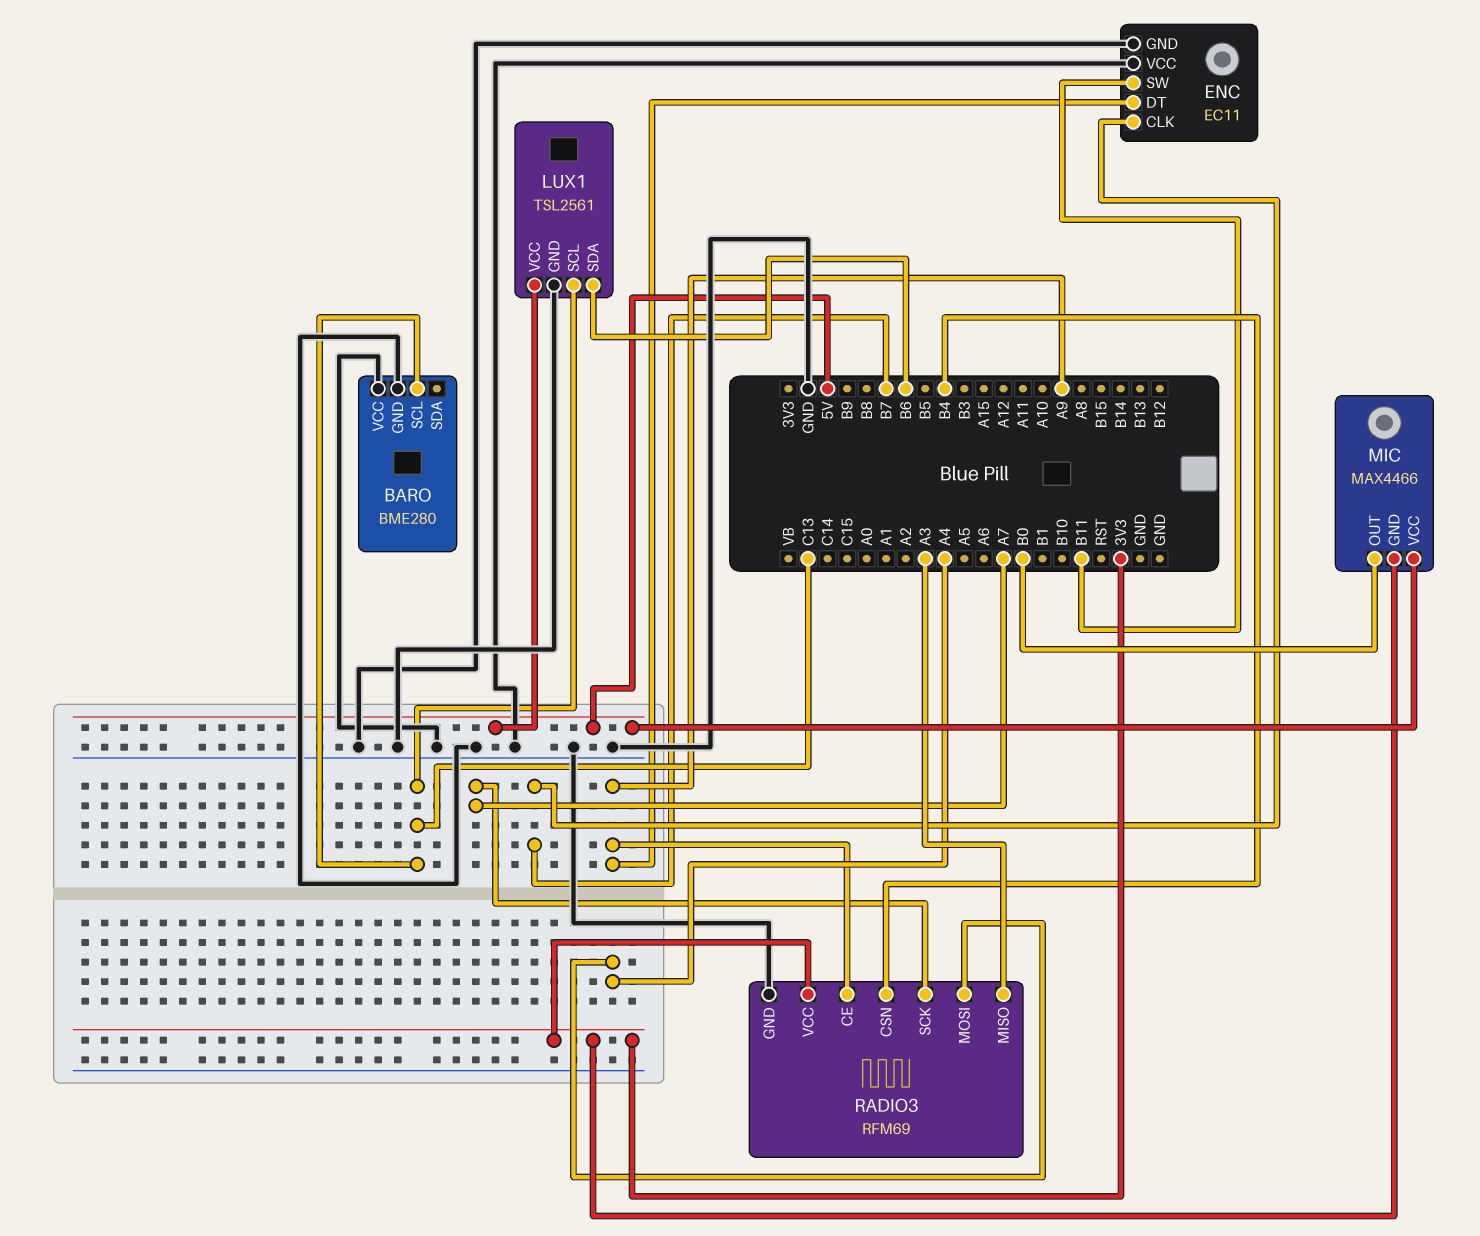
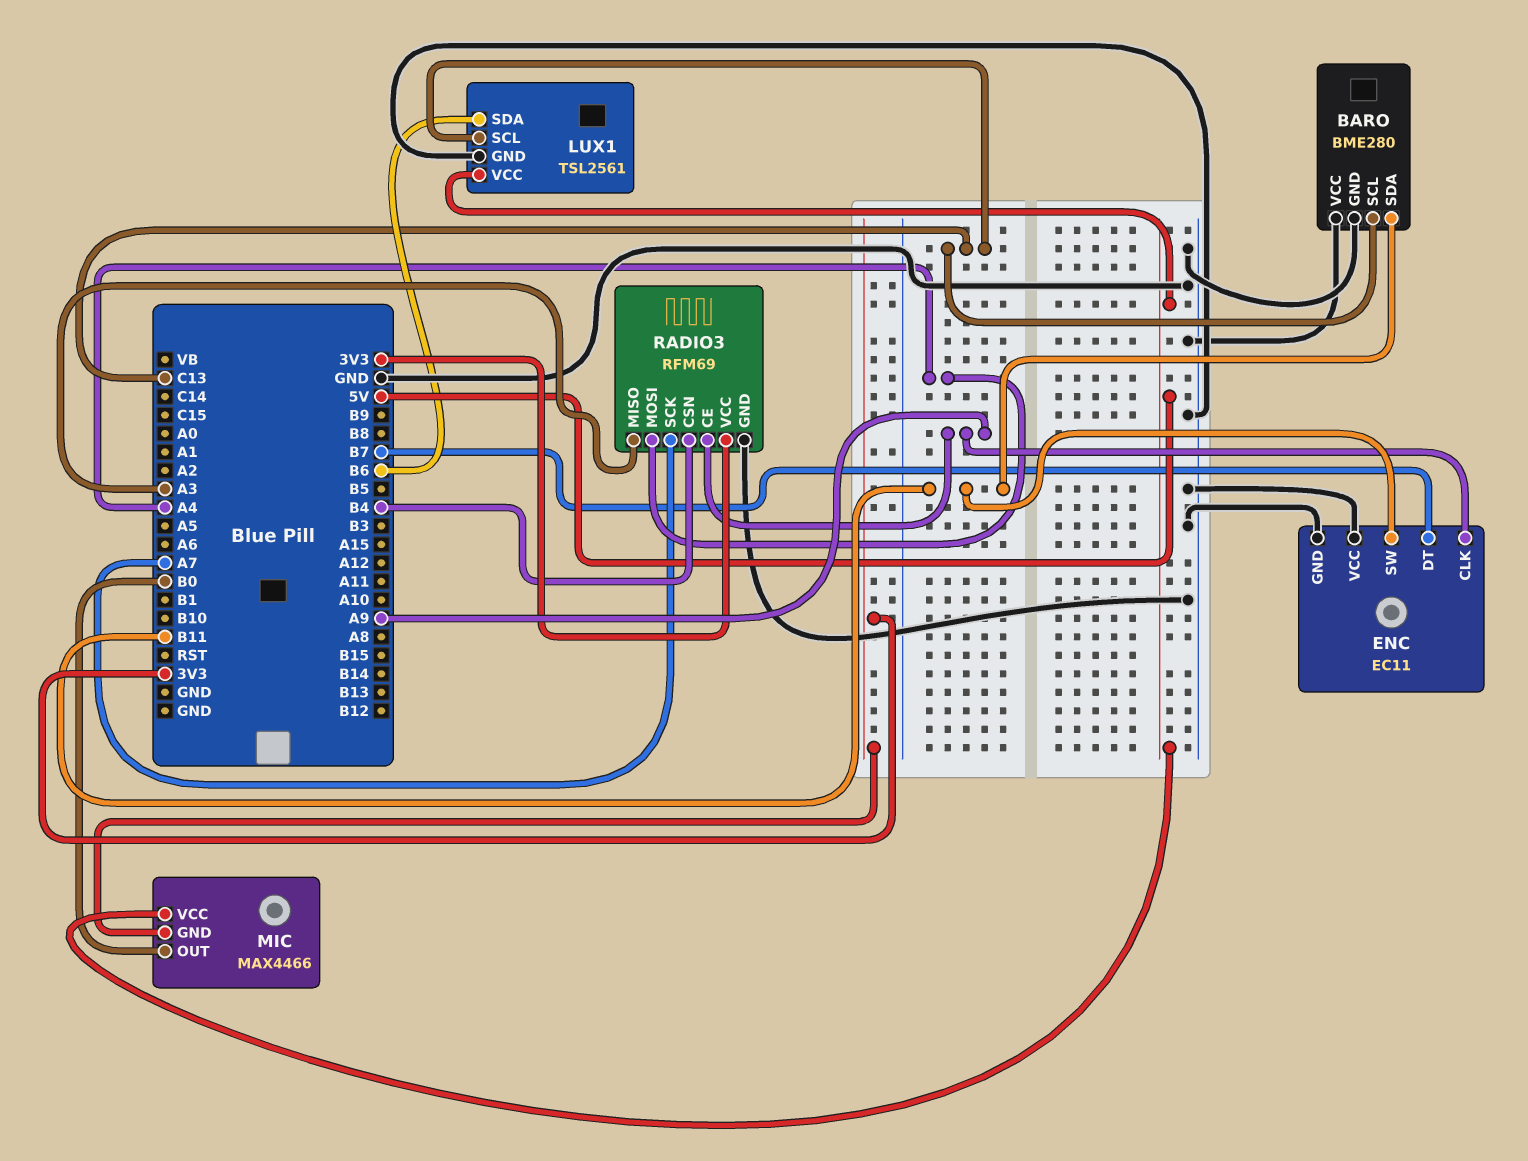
BARO pin SDA: none -> B11
ENC pin CLK: B7 -> A9
ENC pin DT: A9 -> B7

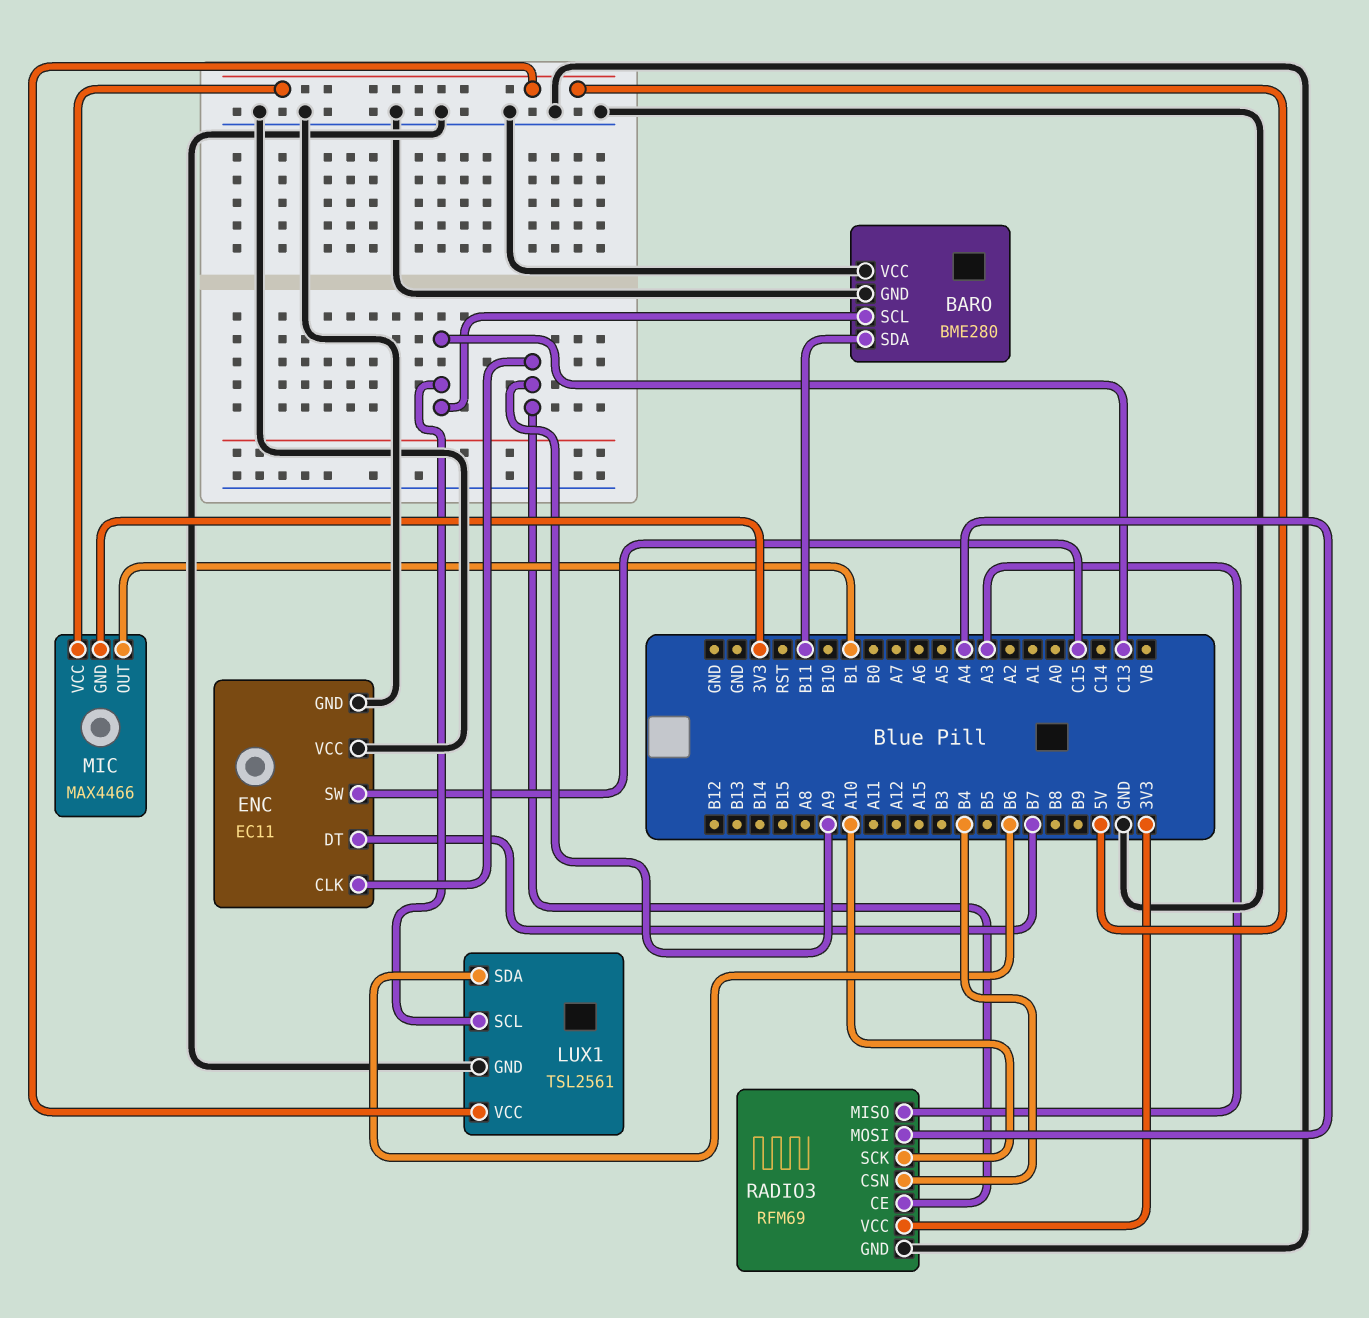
ENC pin SW: B11 -> C15
MIC pin OUT: B0 -> B1
RADIO3 pin SCK: A7 -> A10

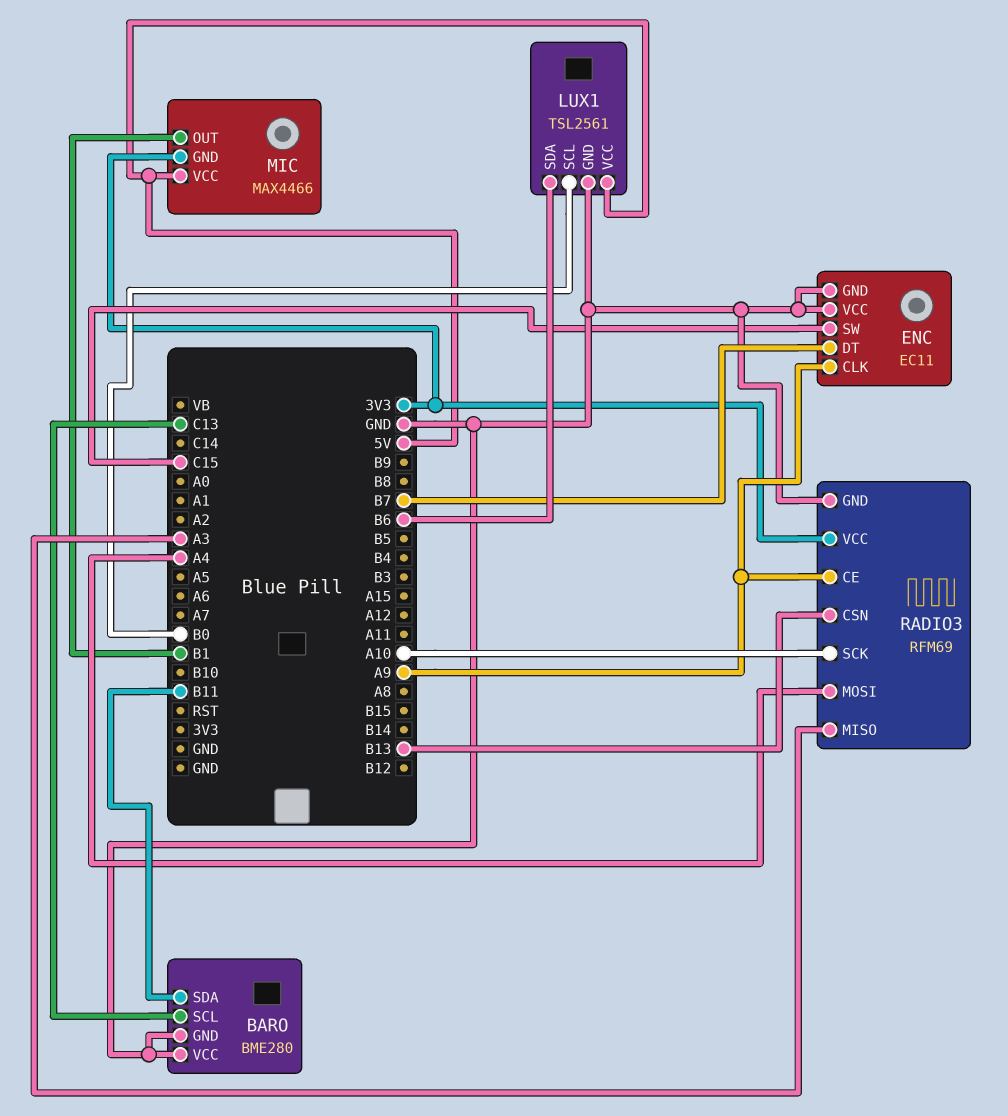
LUX1 pin SCL: C13 -> B0
RADIO3 pin CSN: B4 -> B13

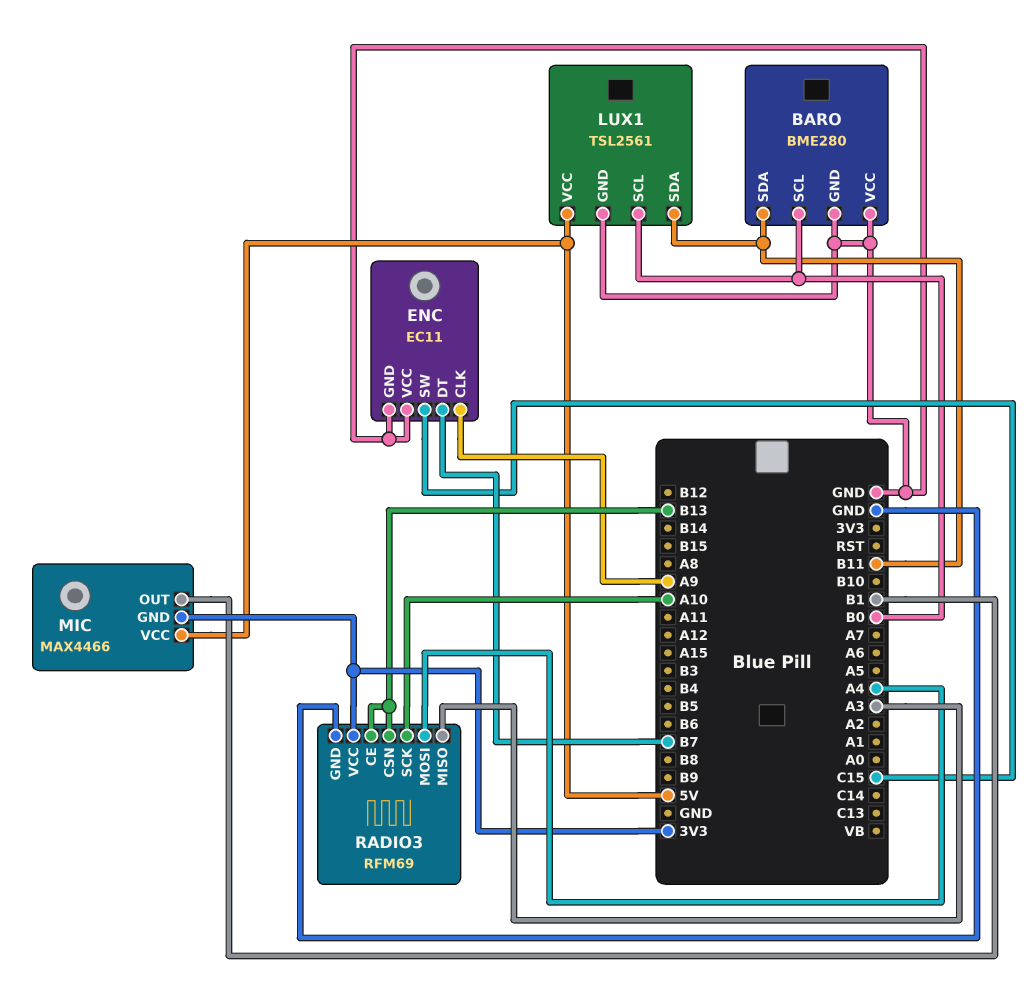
BARO pin SCL: C13 -> B0
LUX1 pin SDA: B6 -> B11
RADIO3 pin CE: A9 -> B13

